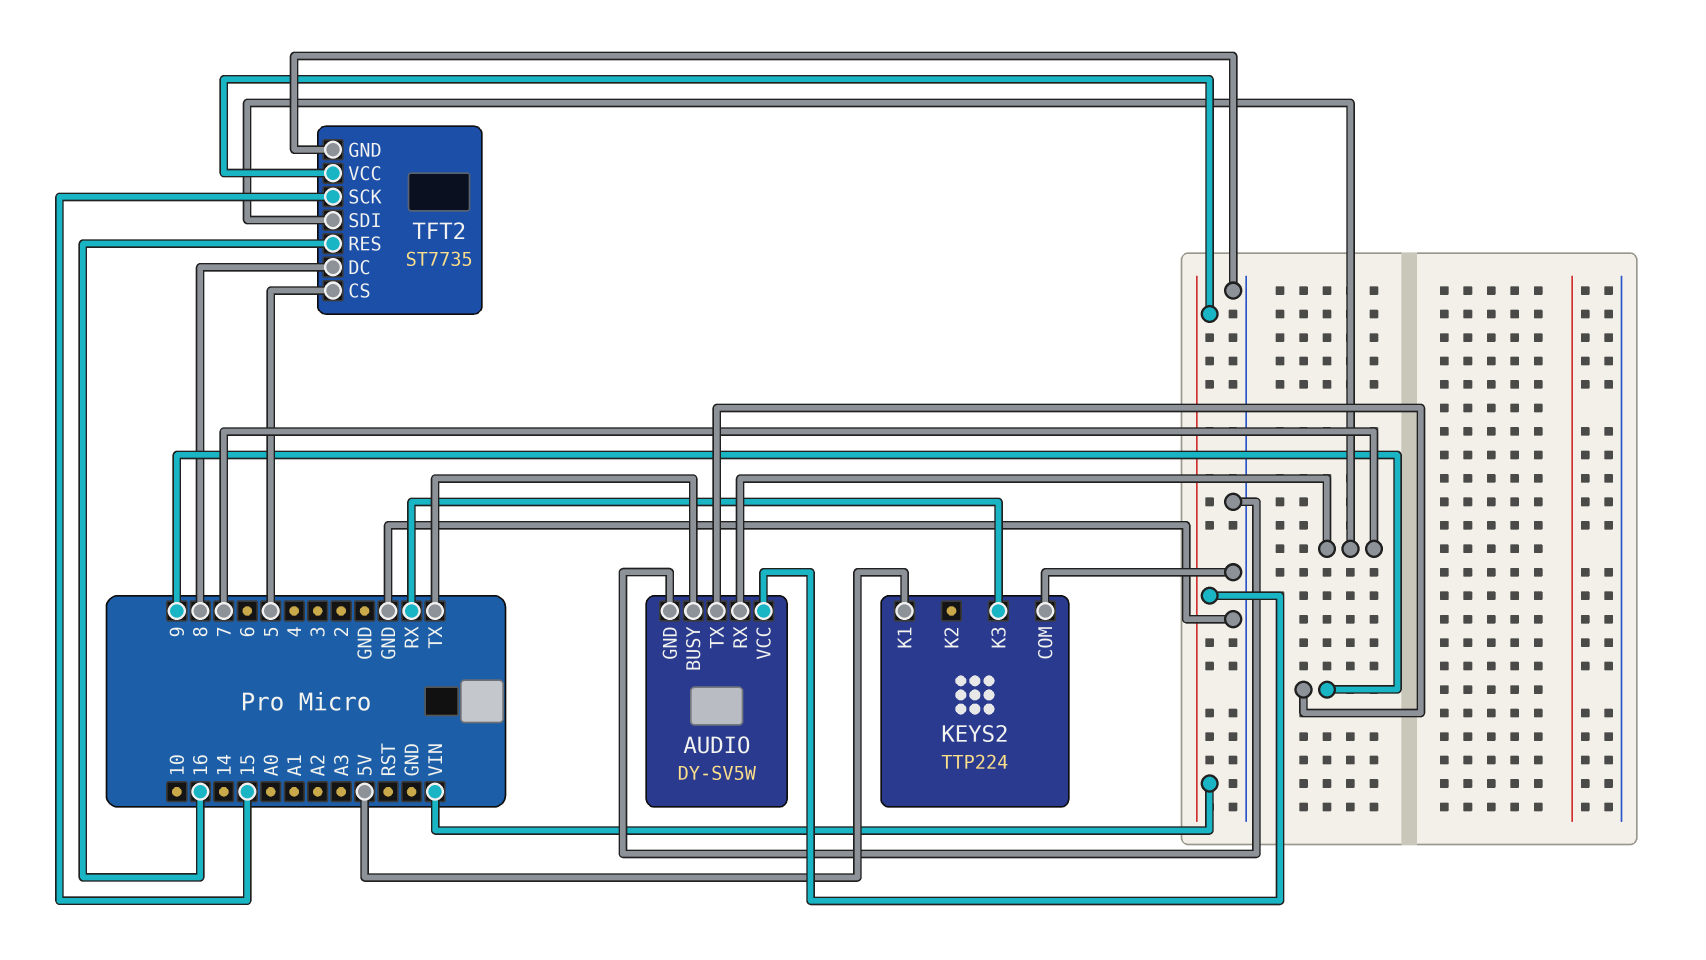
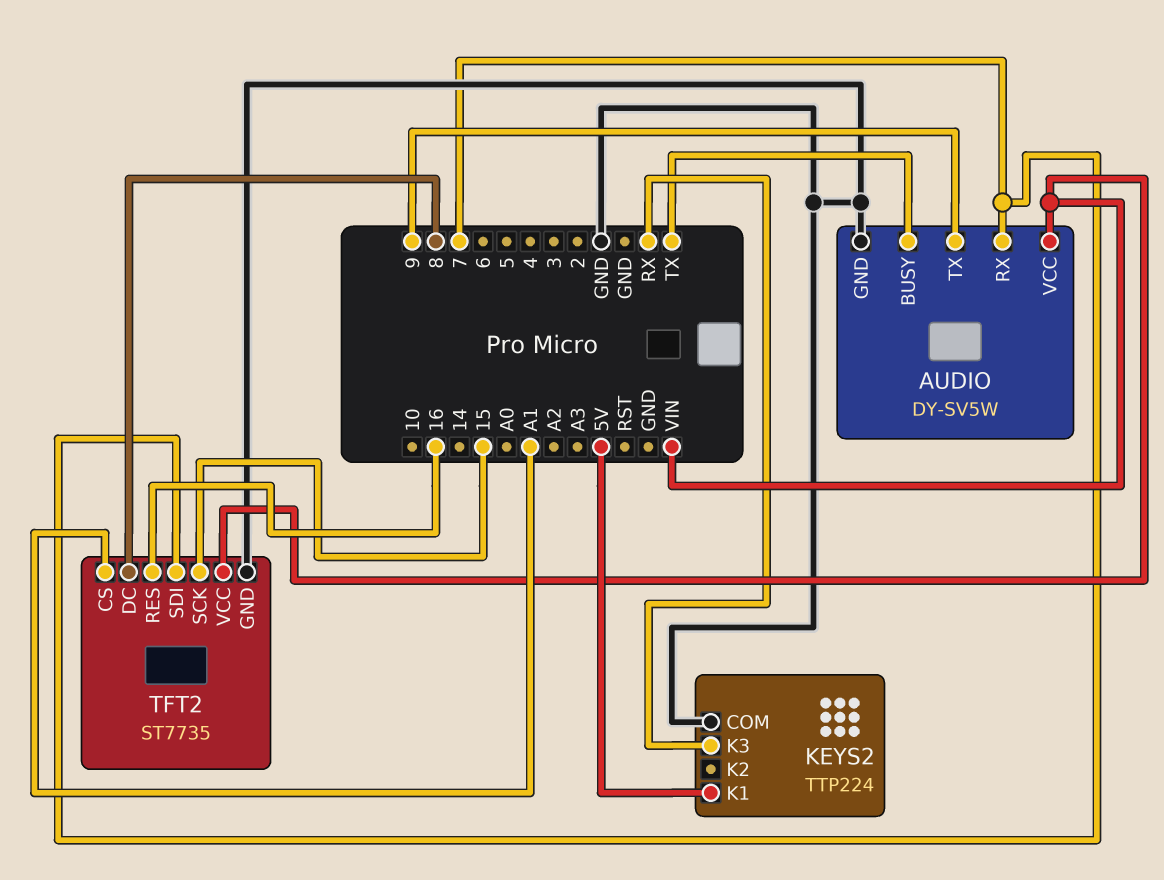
TFT2 pin CS: 5 -> A1

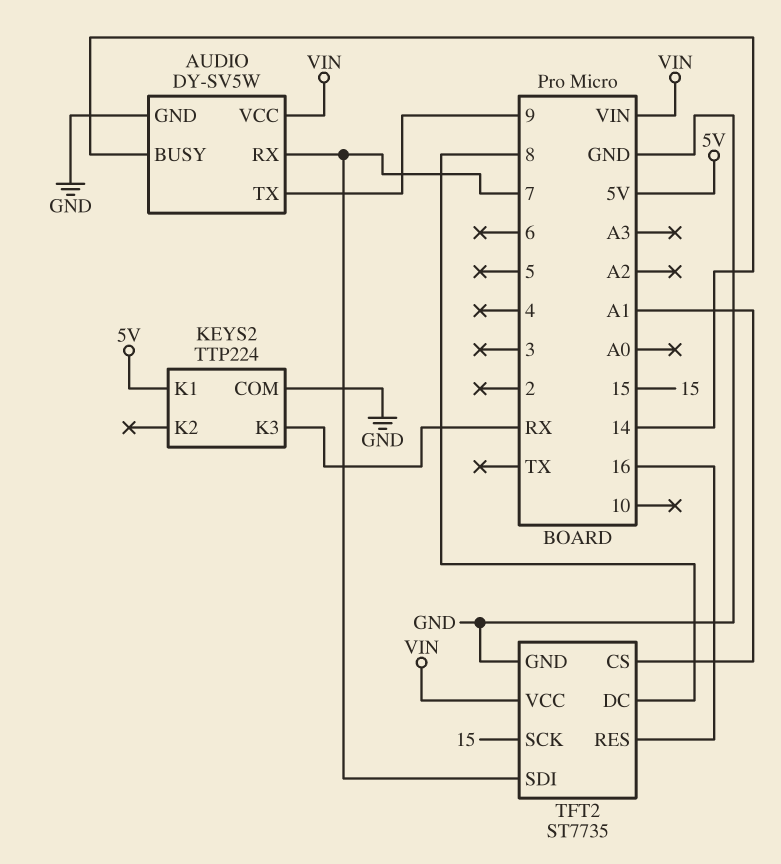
AUDIO pin BUSY: TX -> 14

